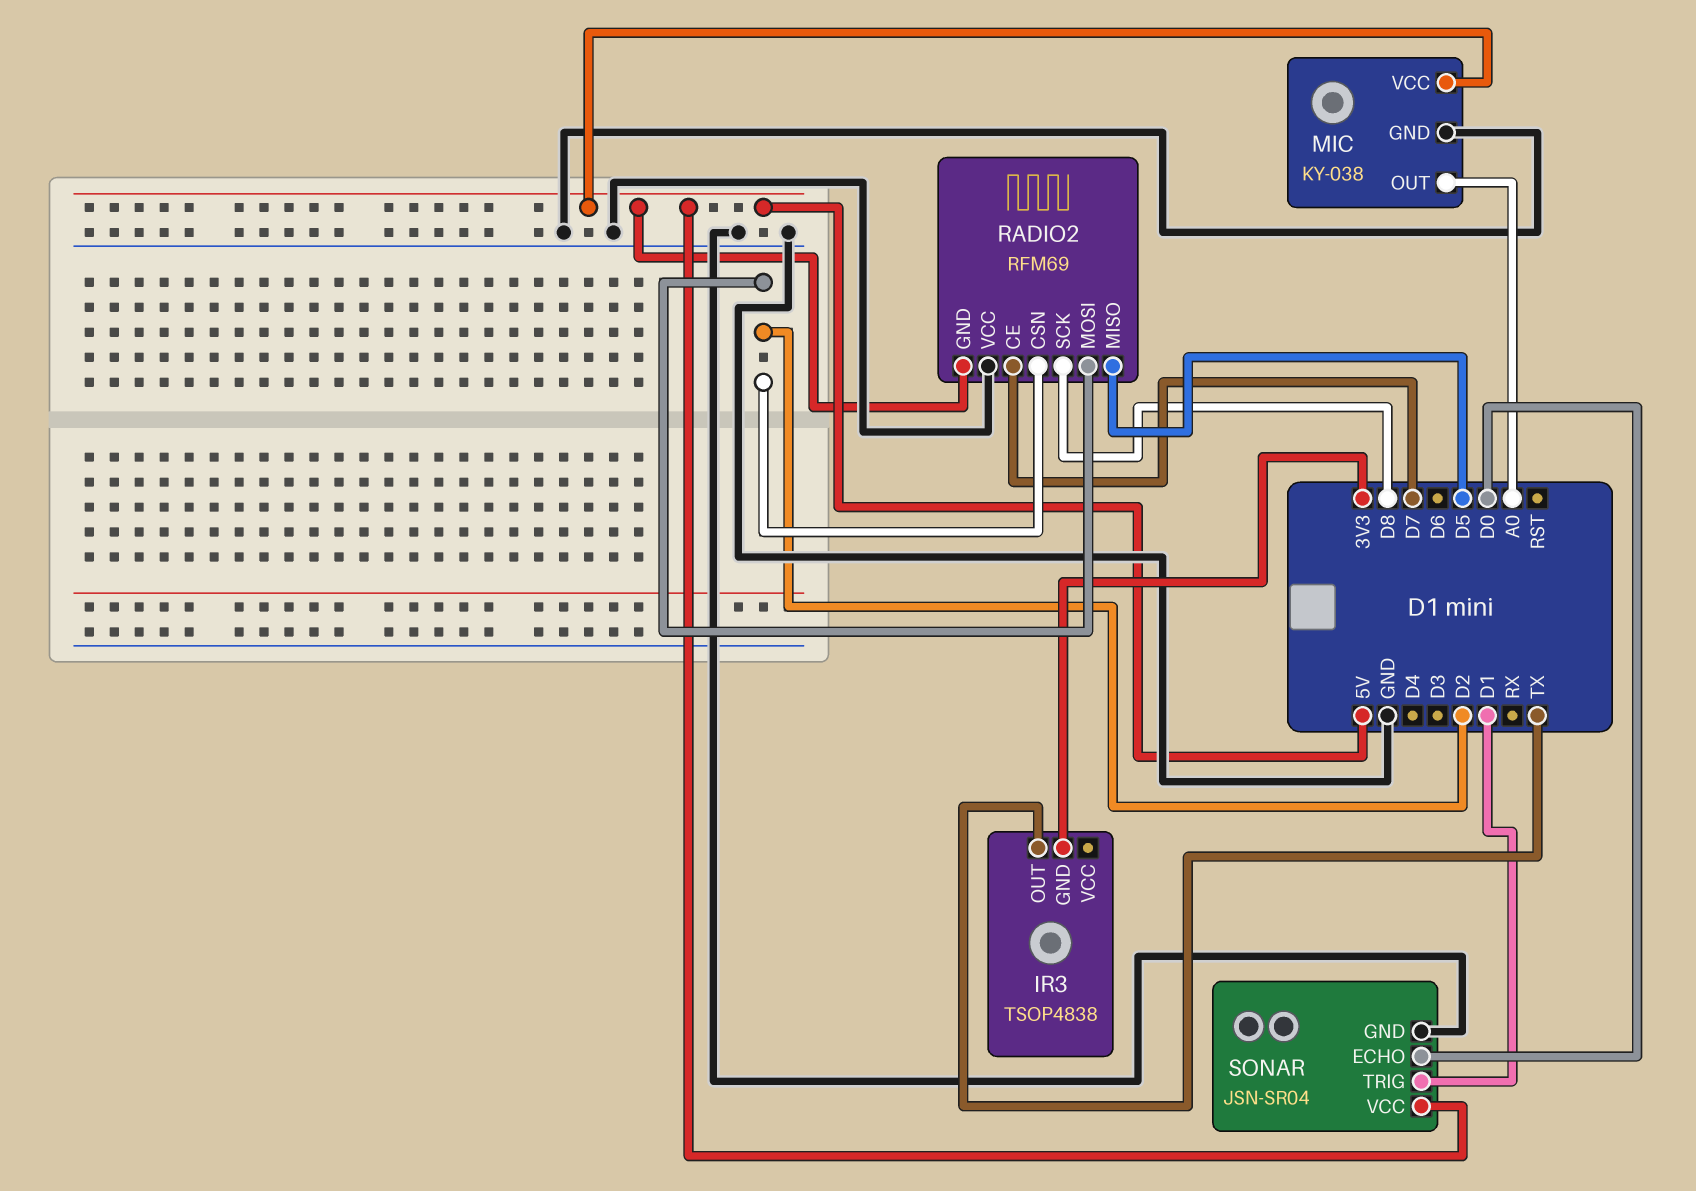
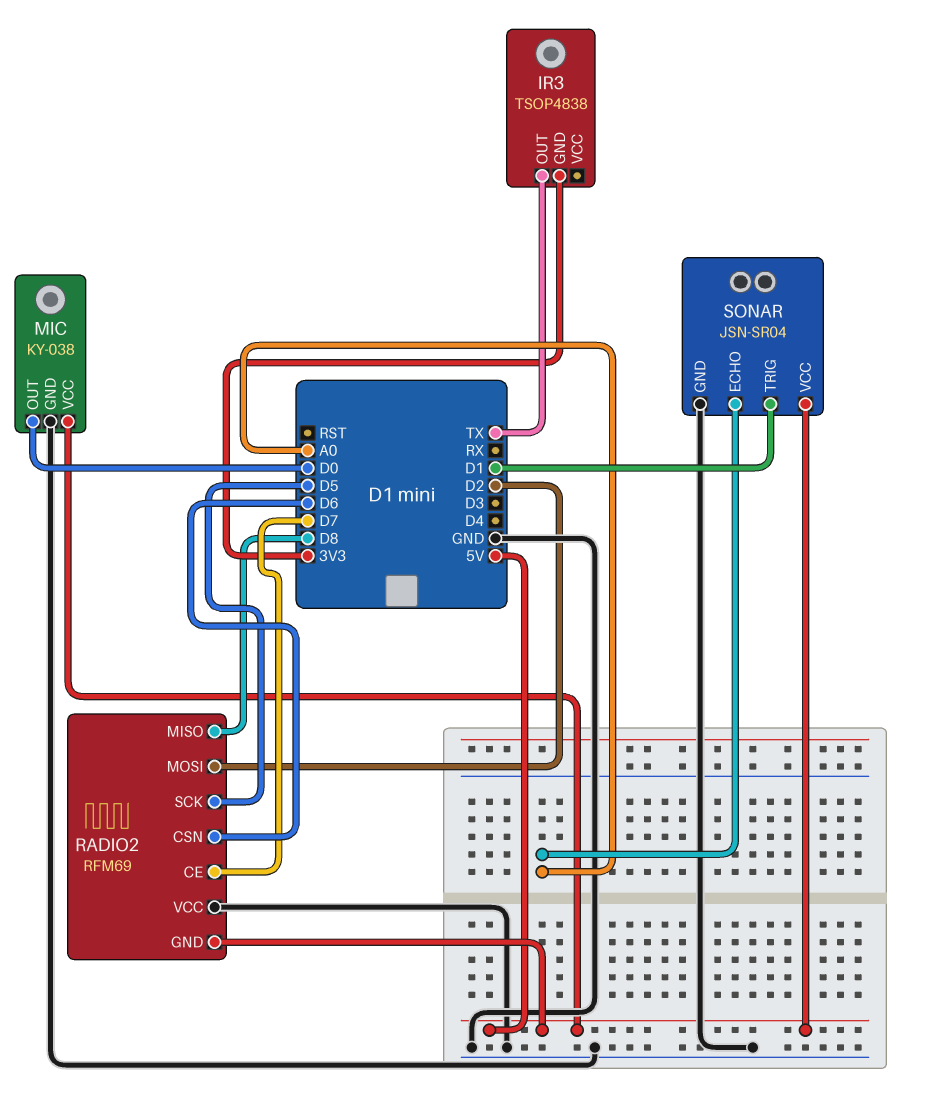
MIC pin OUT: A0 -> D0
RADIO2 pin CSN: D2 -> D6
RADIO2 pin MISO: D5 -> D8
RADIO2 pin SCK: D8 -> D5
SONAR pin ECHO: D0 -> A0

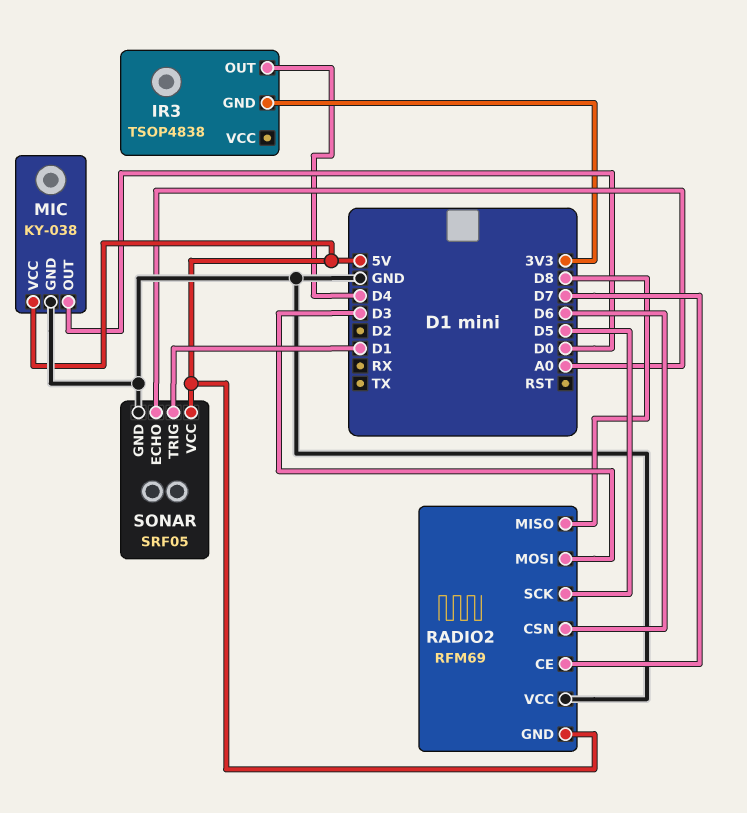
IR3 pin OUT: TX -> D4
RADIO2 pin MOSI: D2 -> D3
SONAR: JSN-SR04 -> SRF05

